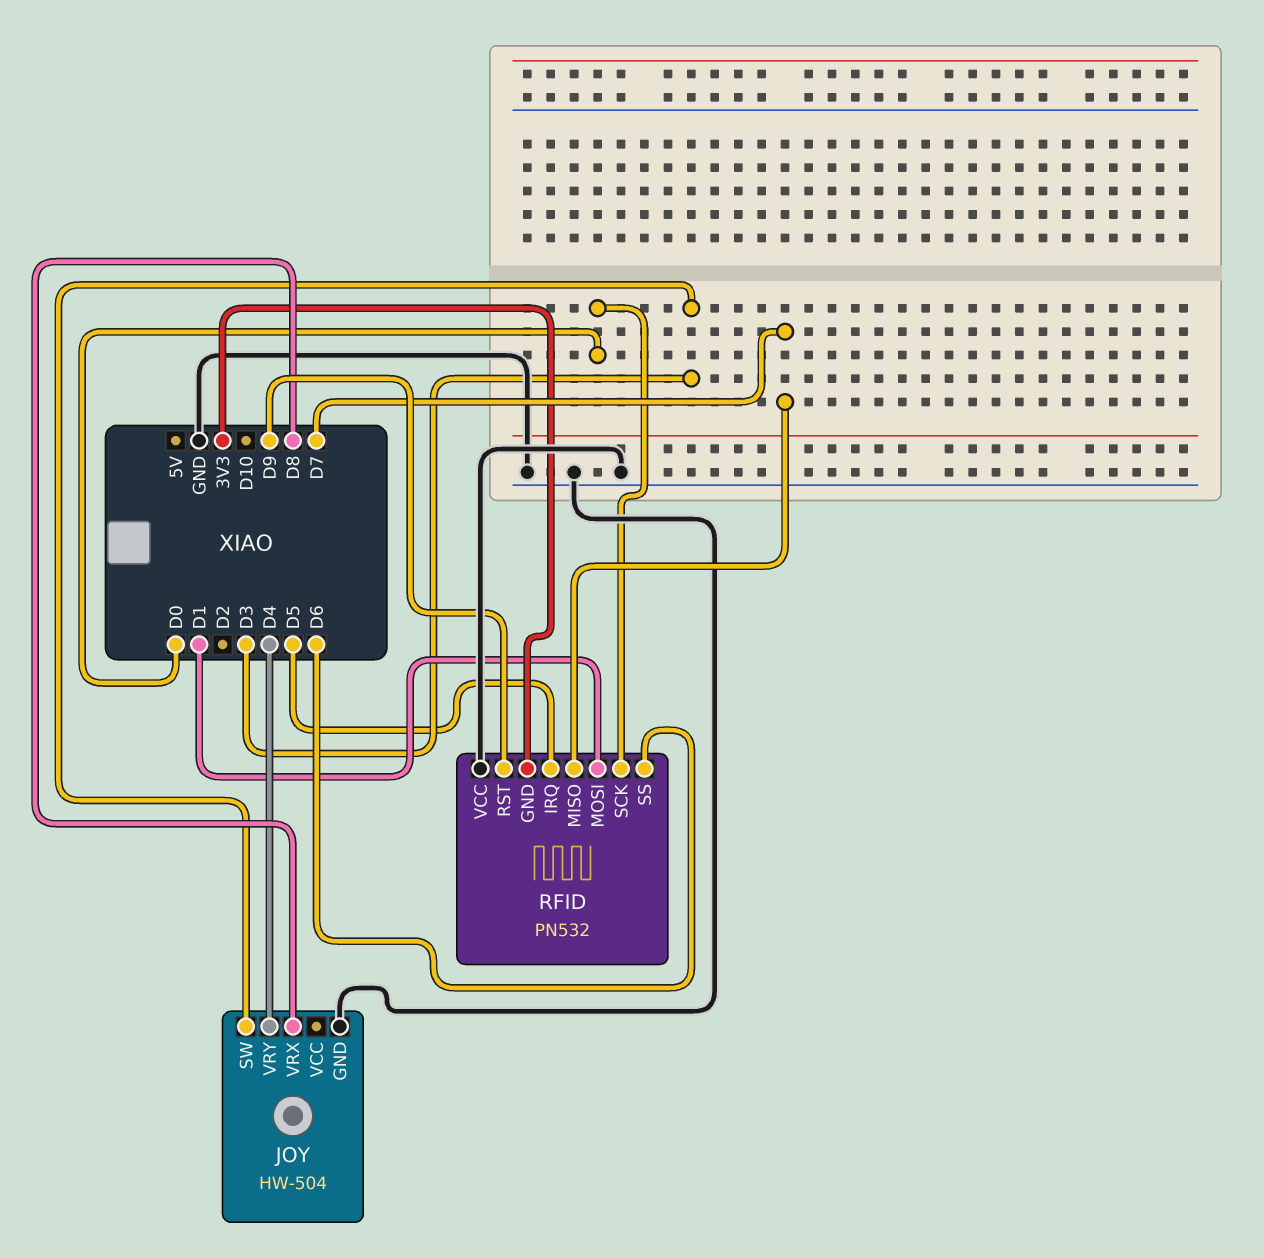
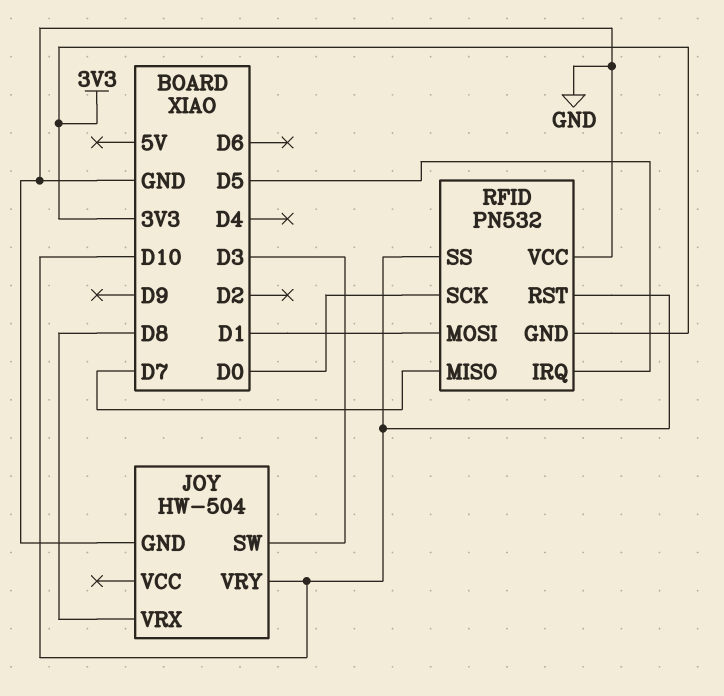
JOY pin VRY: D4 -> D10
RFID pin RST: D9 -> D10
RFID pin SS: D6 -> D10

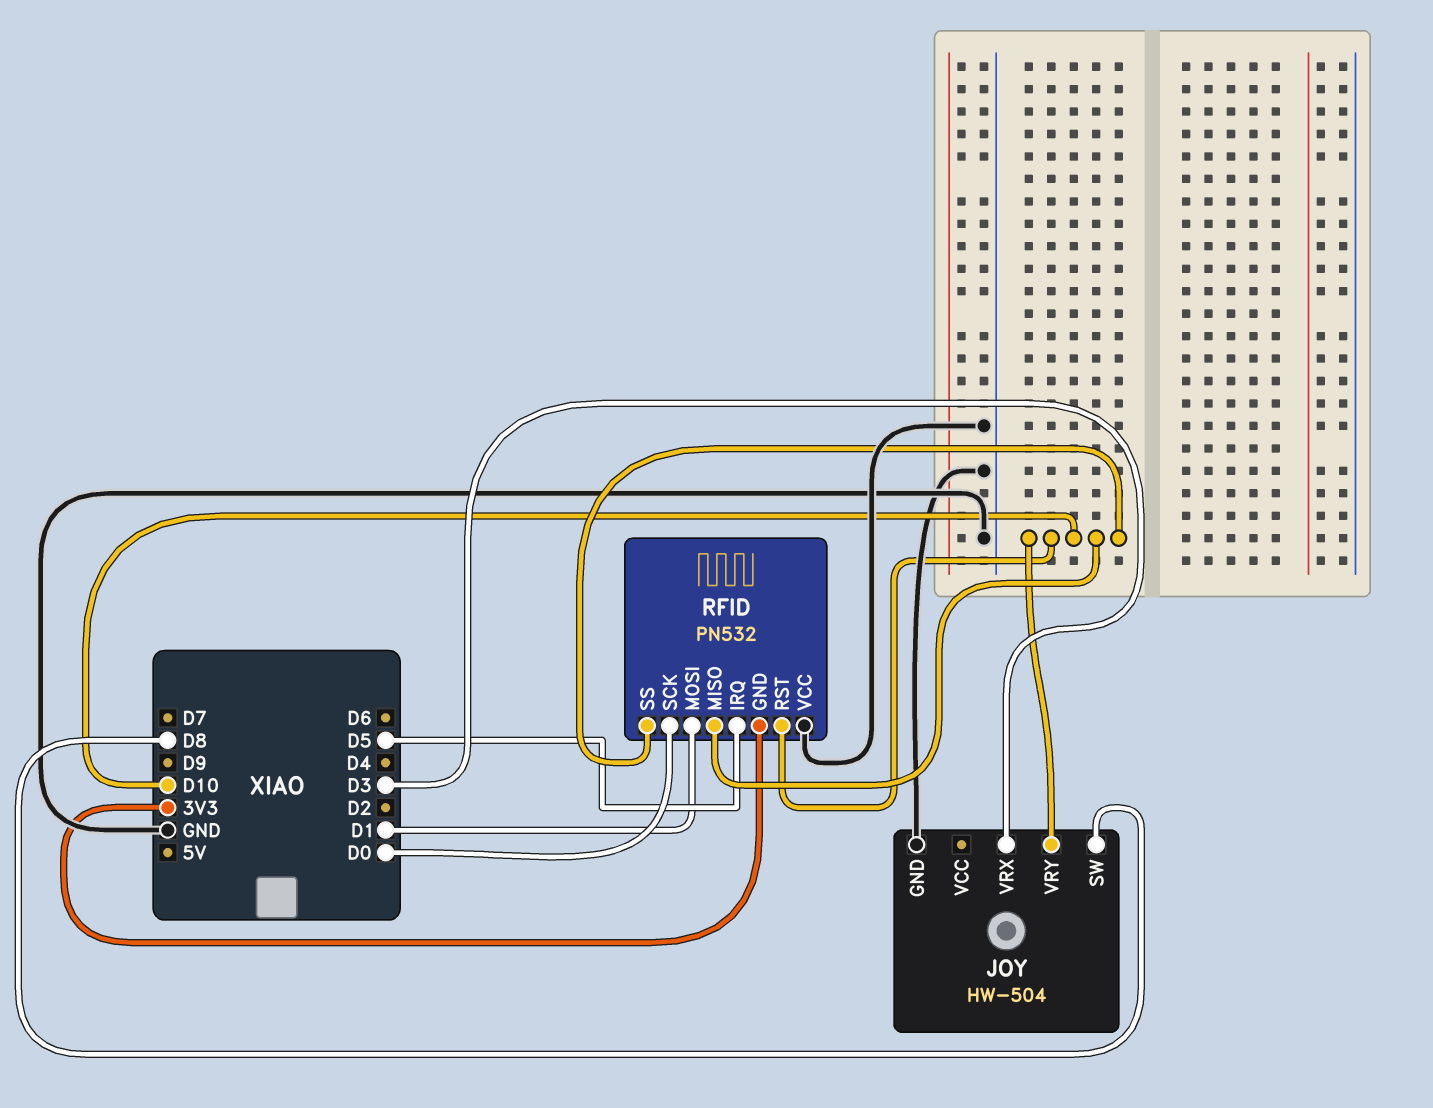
JOY pin SW: D3 -> D8
JOY pin VRX: D8 -> D3
RFID pin MISO: D7 -> D10

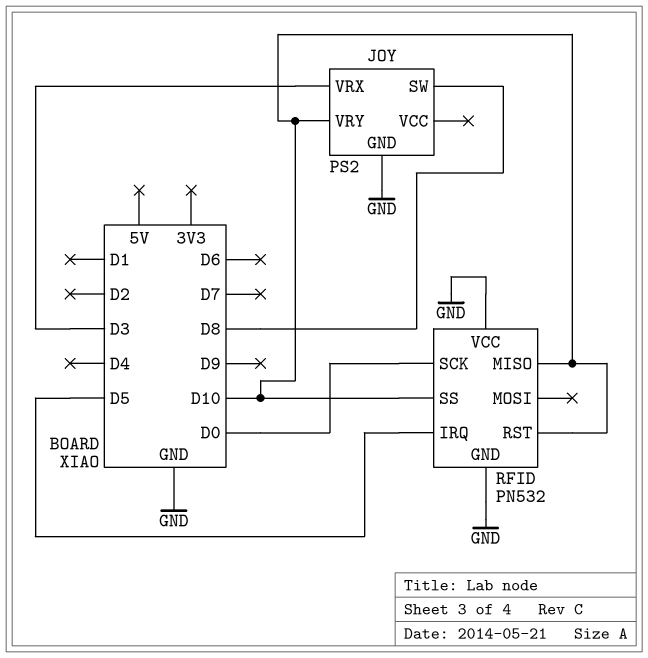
JOY: HW-504 -> PS2
RFID pin GND: 3V3 -> GND
RFID pin MOSI: D1 -> none

